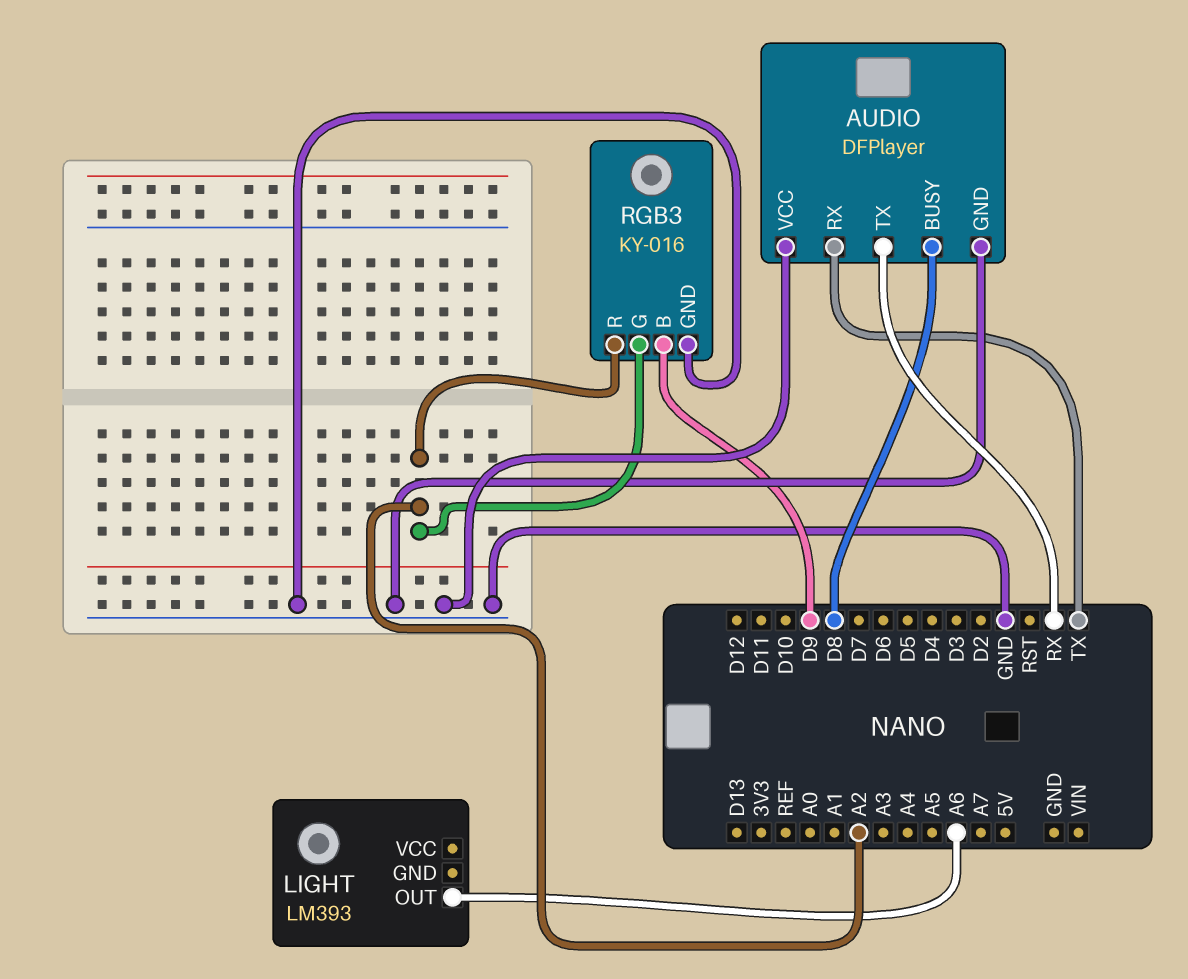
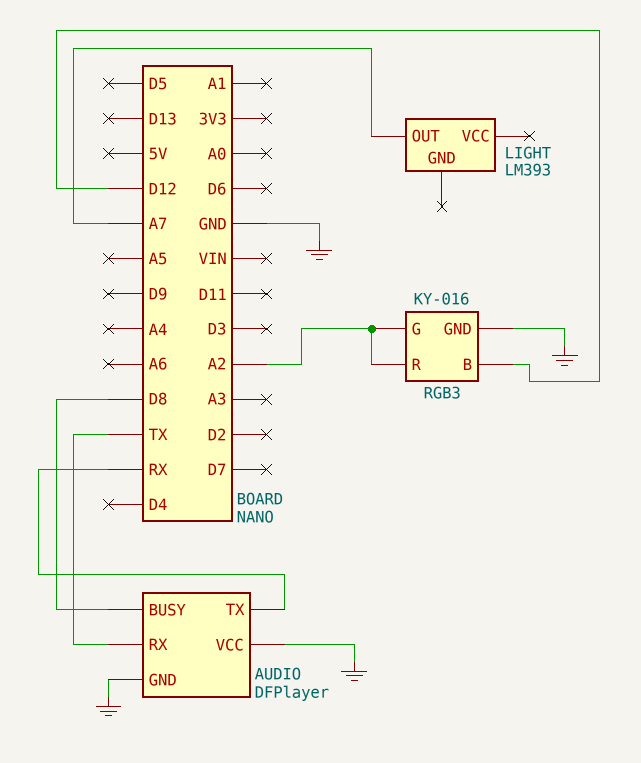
LIGHT pin OUT: A6 -> A7
RGB3 pin B: D9 -> D12

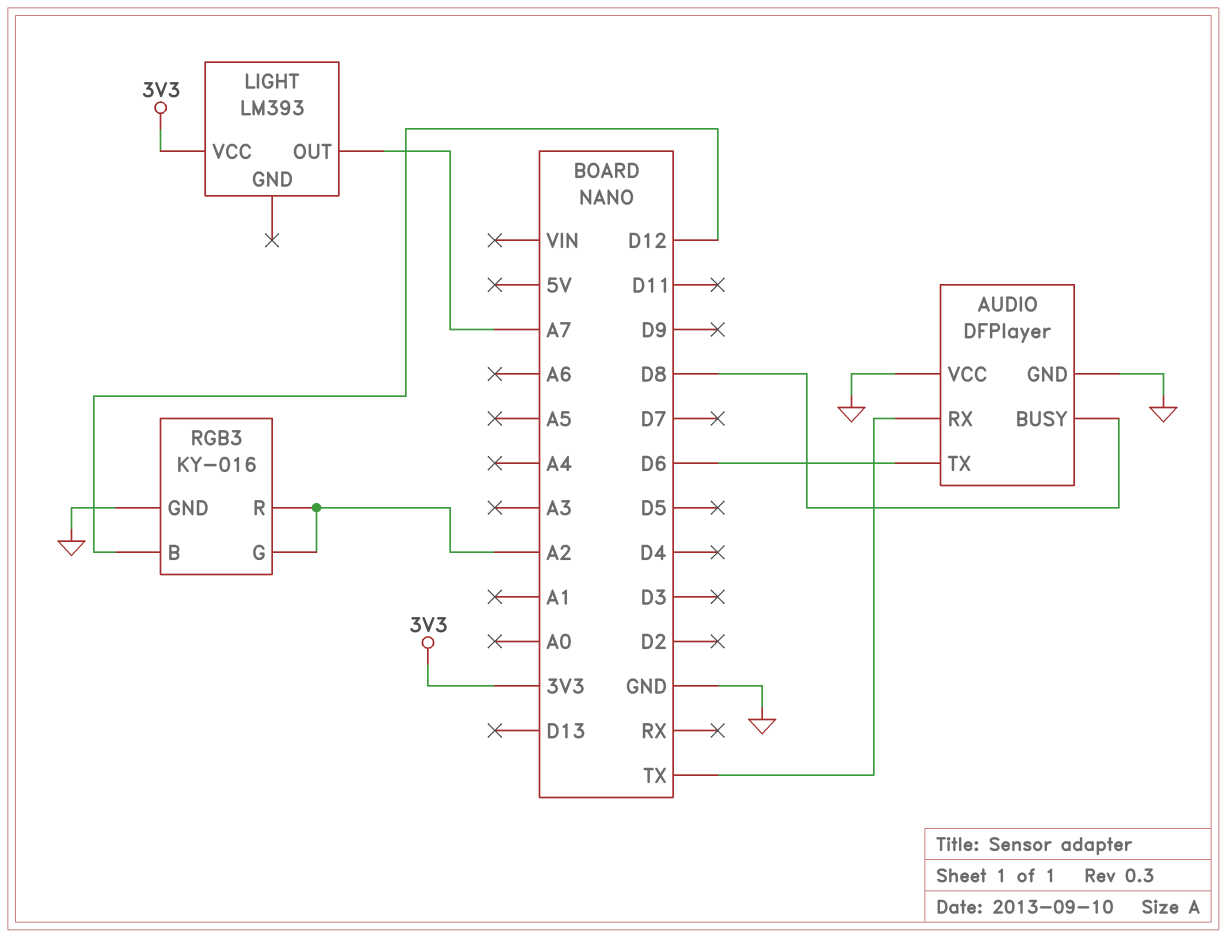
AUDIO pin TX: RX -> D6
LIGHT pin VCC: none -> 3V3

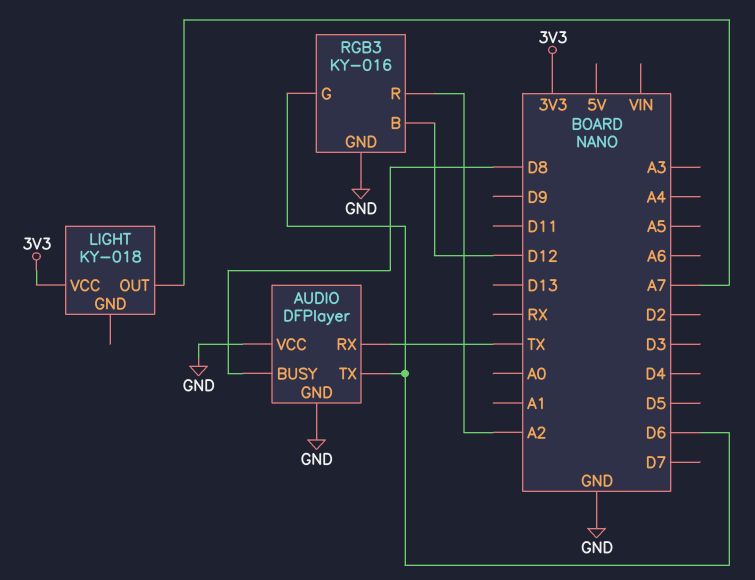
LIGHT: LM393 -> KY-018
RGB3 pin G: A2 -> D6

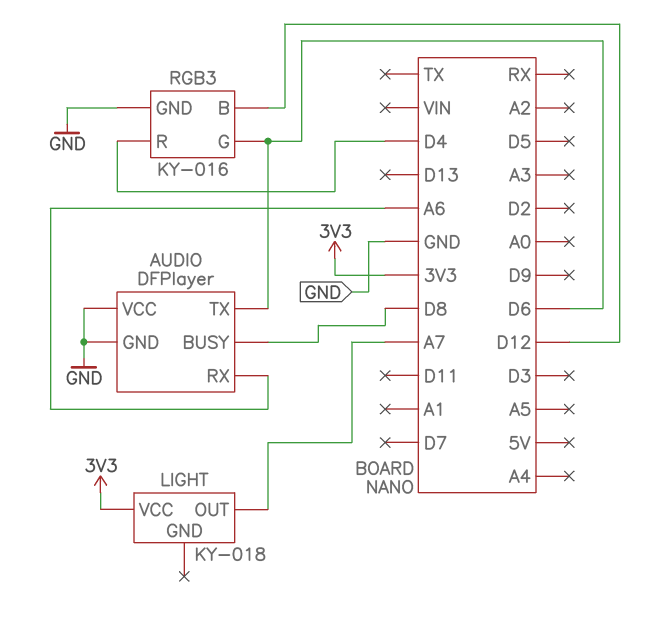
AUDIO pin RX: TX -> A6
RGB3 pin R: A2 -> D4

